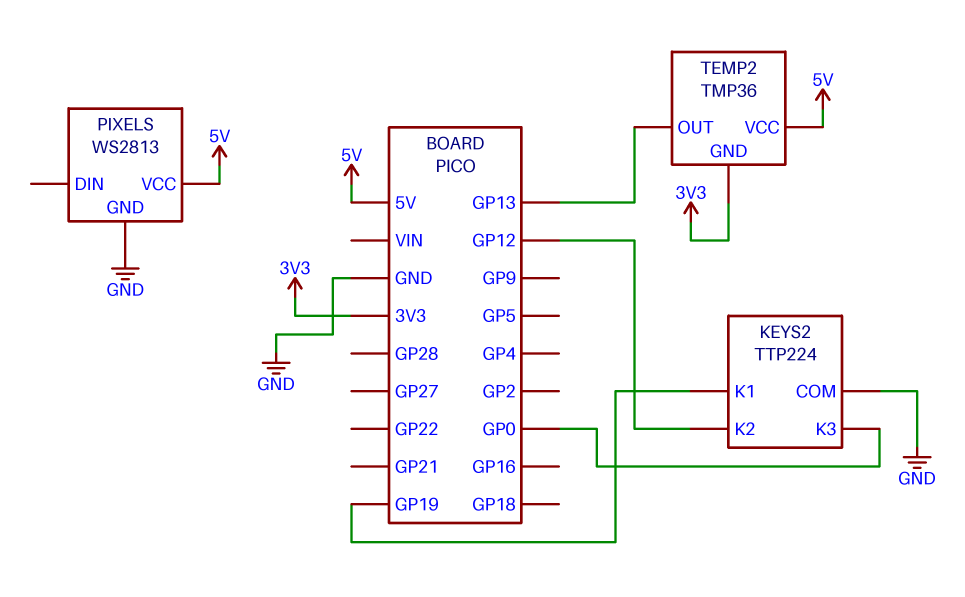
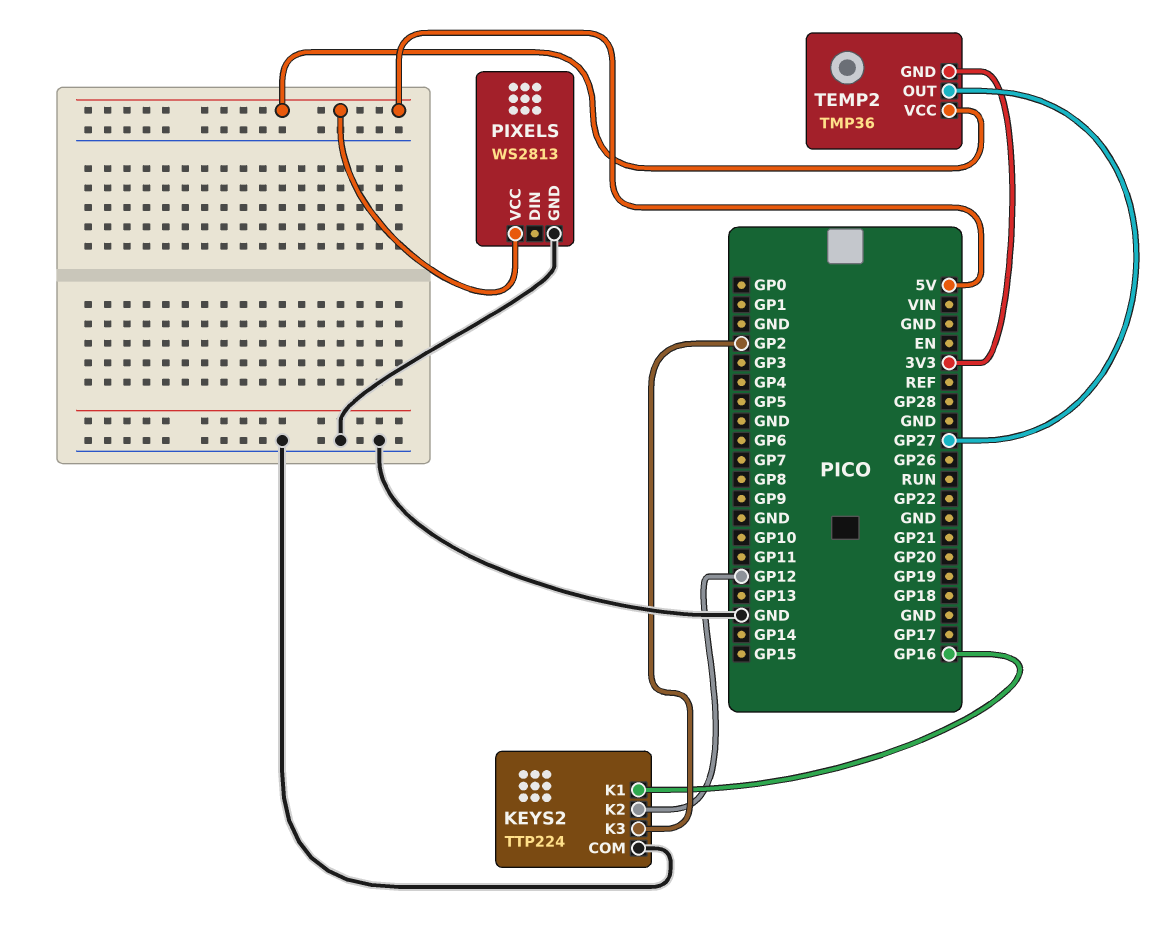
KEYS2 pin K1: GP19 -> GP16
KEYS2 pin K3: GP0 -> GP2
TEMP2 pin OUT: GP13 -> GP27

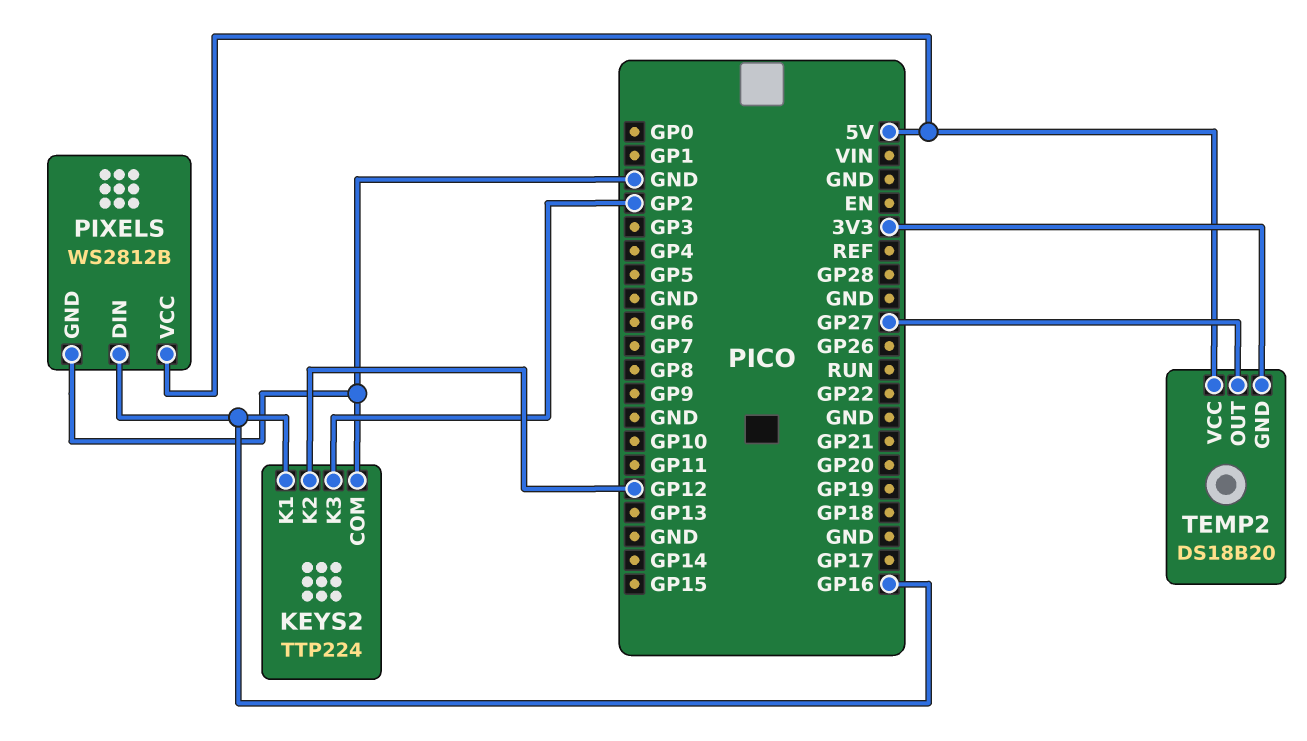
PIXELS: WS2813 -> WS2812B
PIXELS pin DIN: none -> GP16
TEMP2: TMP36 -> DS18B20

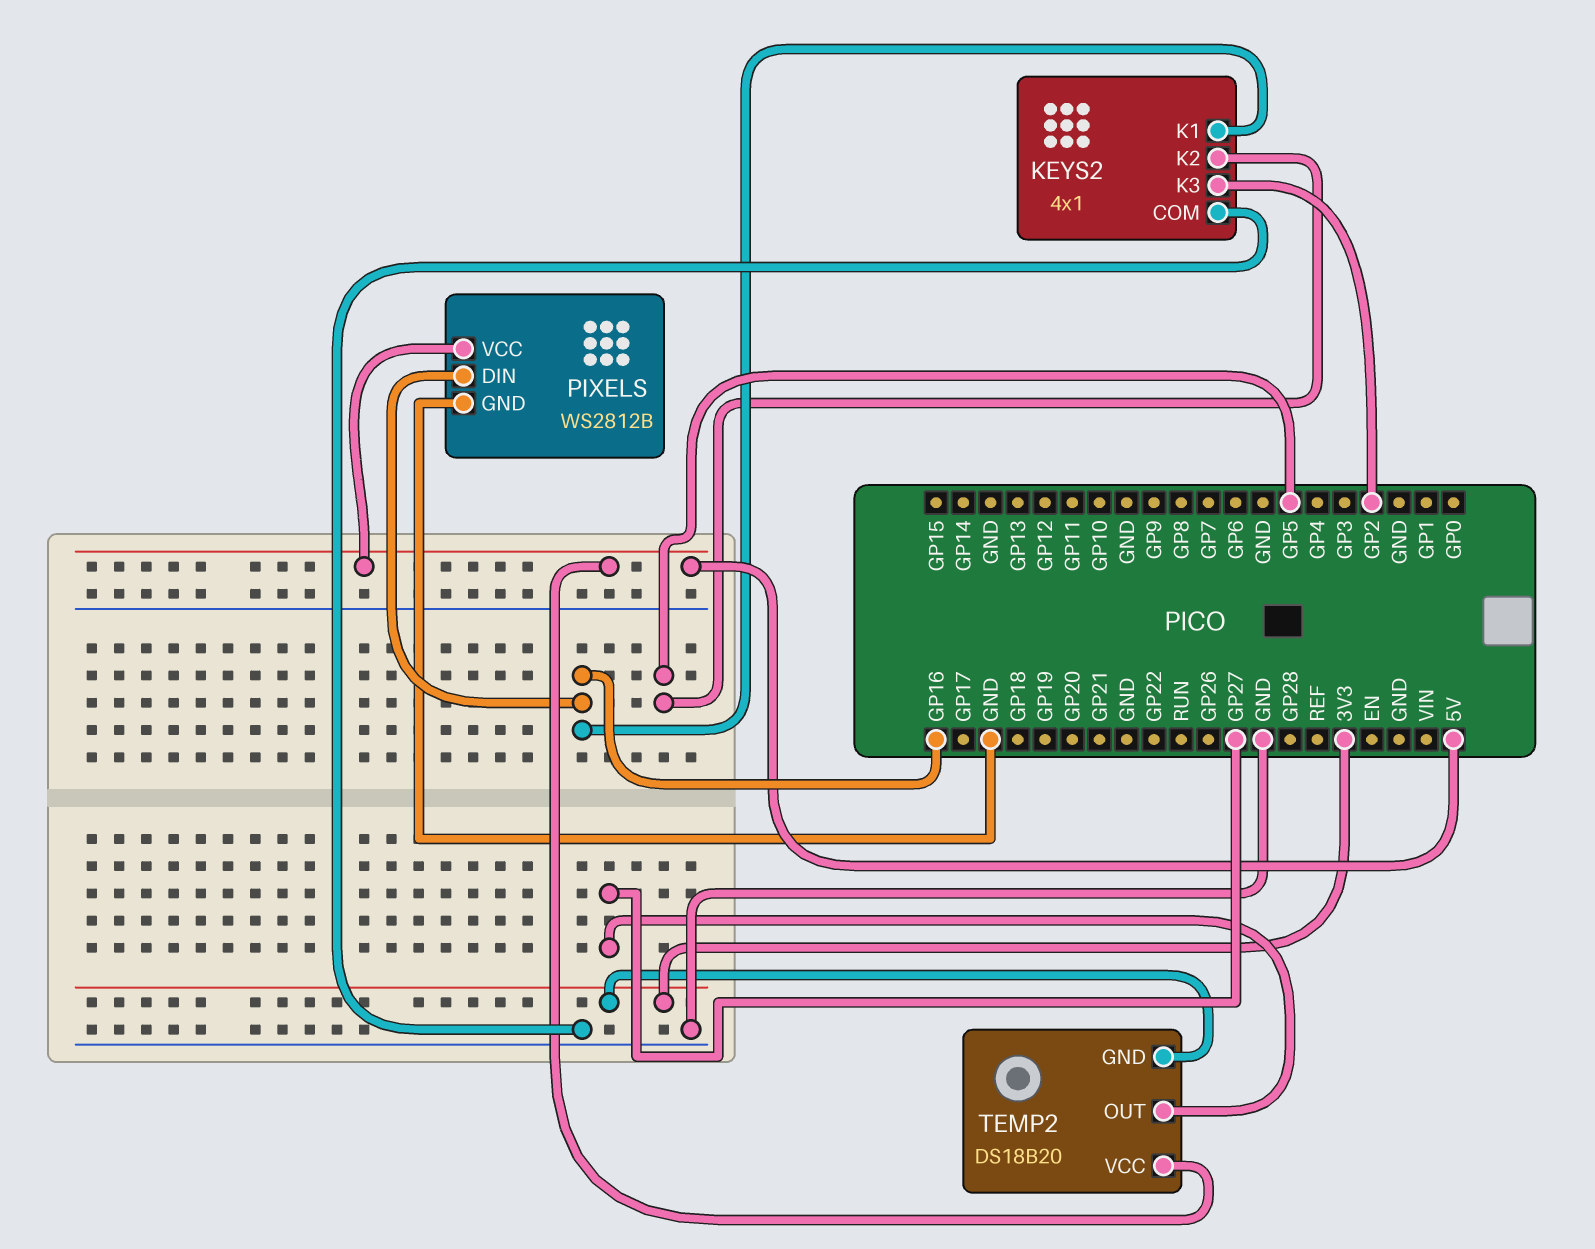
KEYS2: TTP224 -> 4x1
KEYS2 pin K2: GP12 -> GP5

